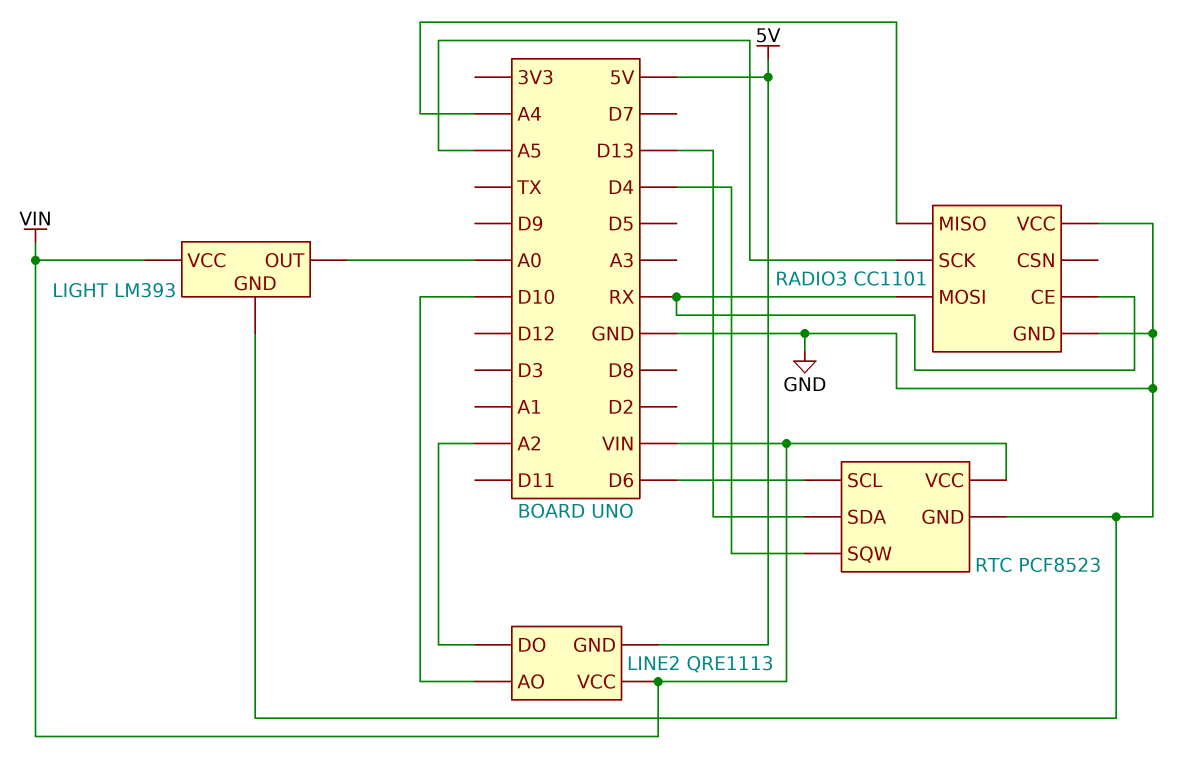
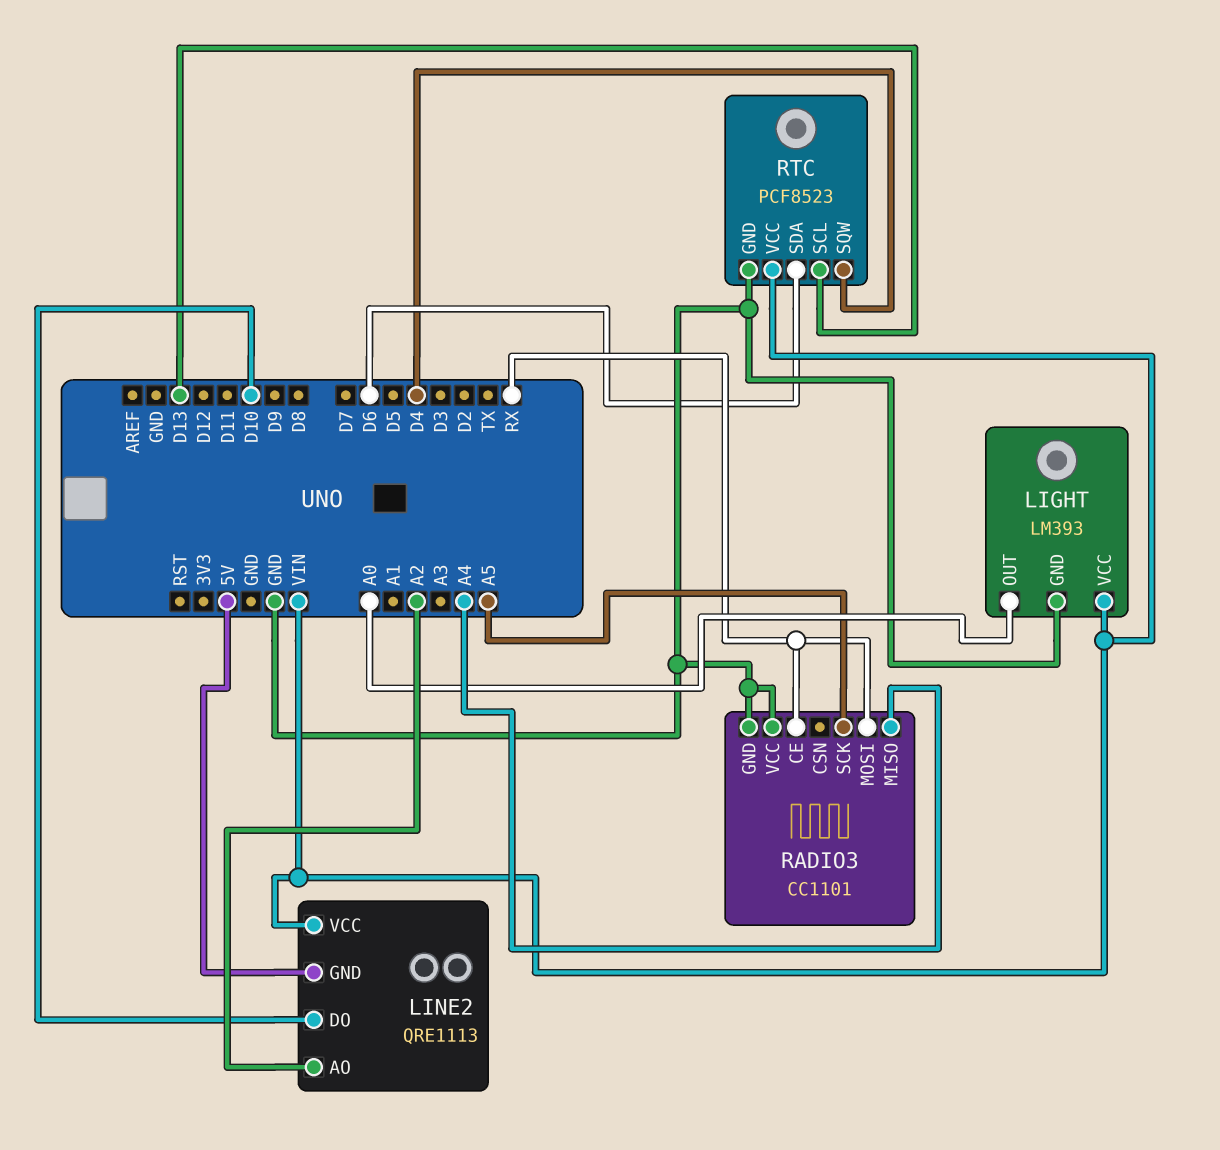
LINE2 pin AO: D10 -> A2
LINE2 pin DO: A2 -> D10
RTC pin SCL: D6 -> D13
RTC pin SDA: D13 -> D6

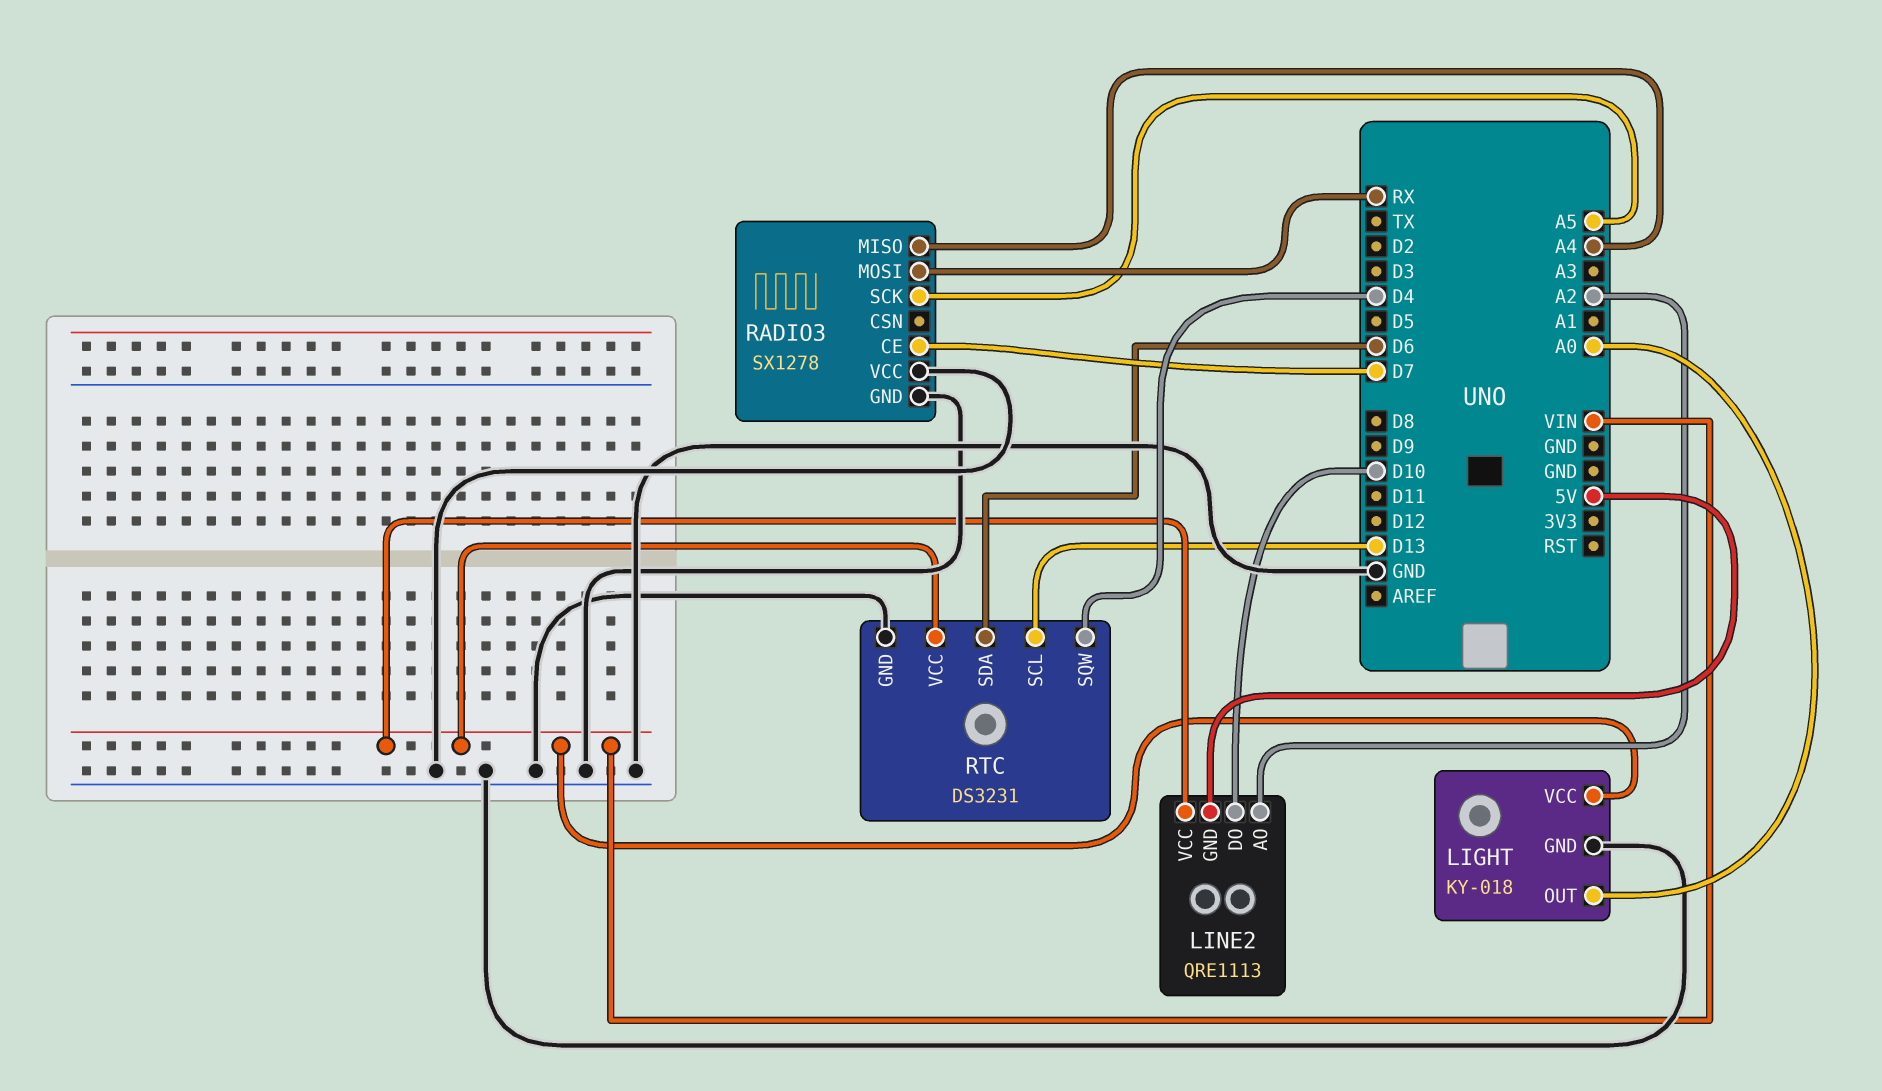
LIGHT: LM393 -> KY-018
RADIO3: CC1101 -> SX1278
RADIO3 pin CE: RX -> D7
RTC: PCF8523 -> DS3231

